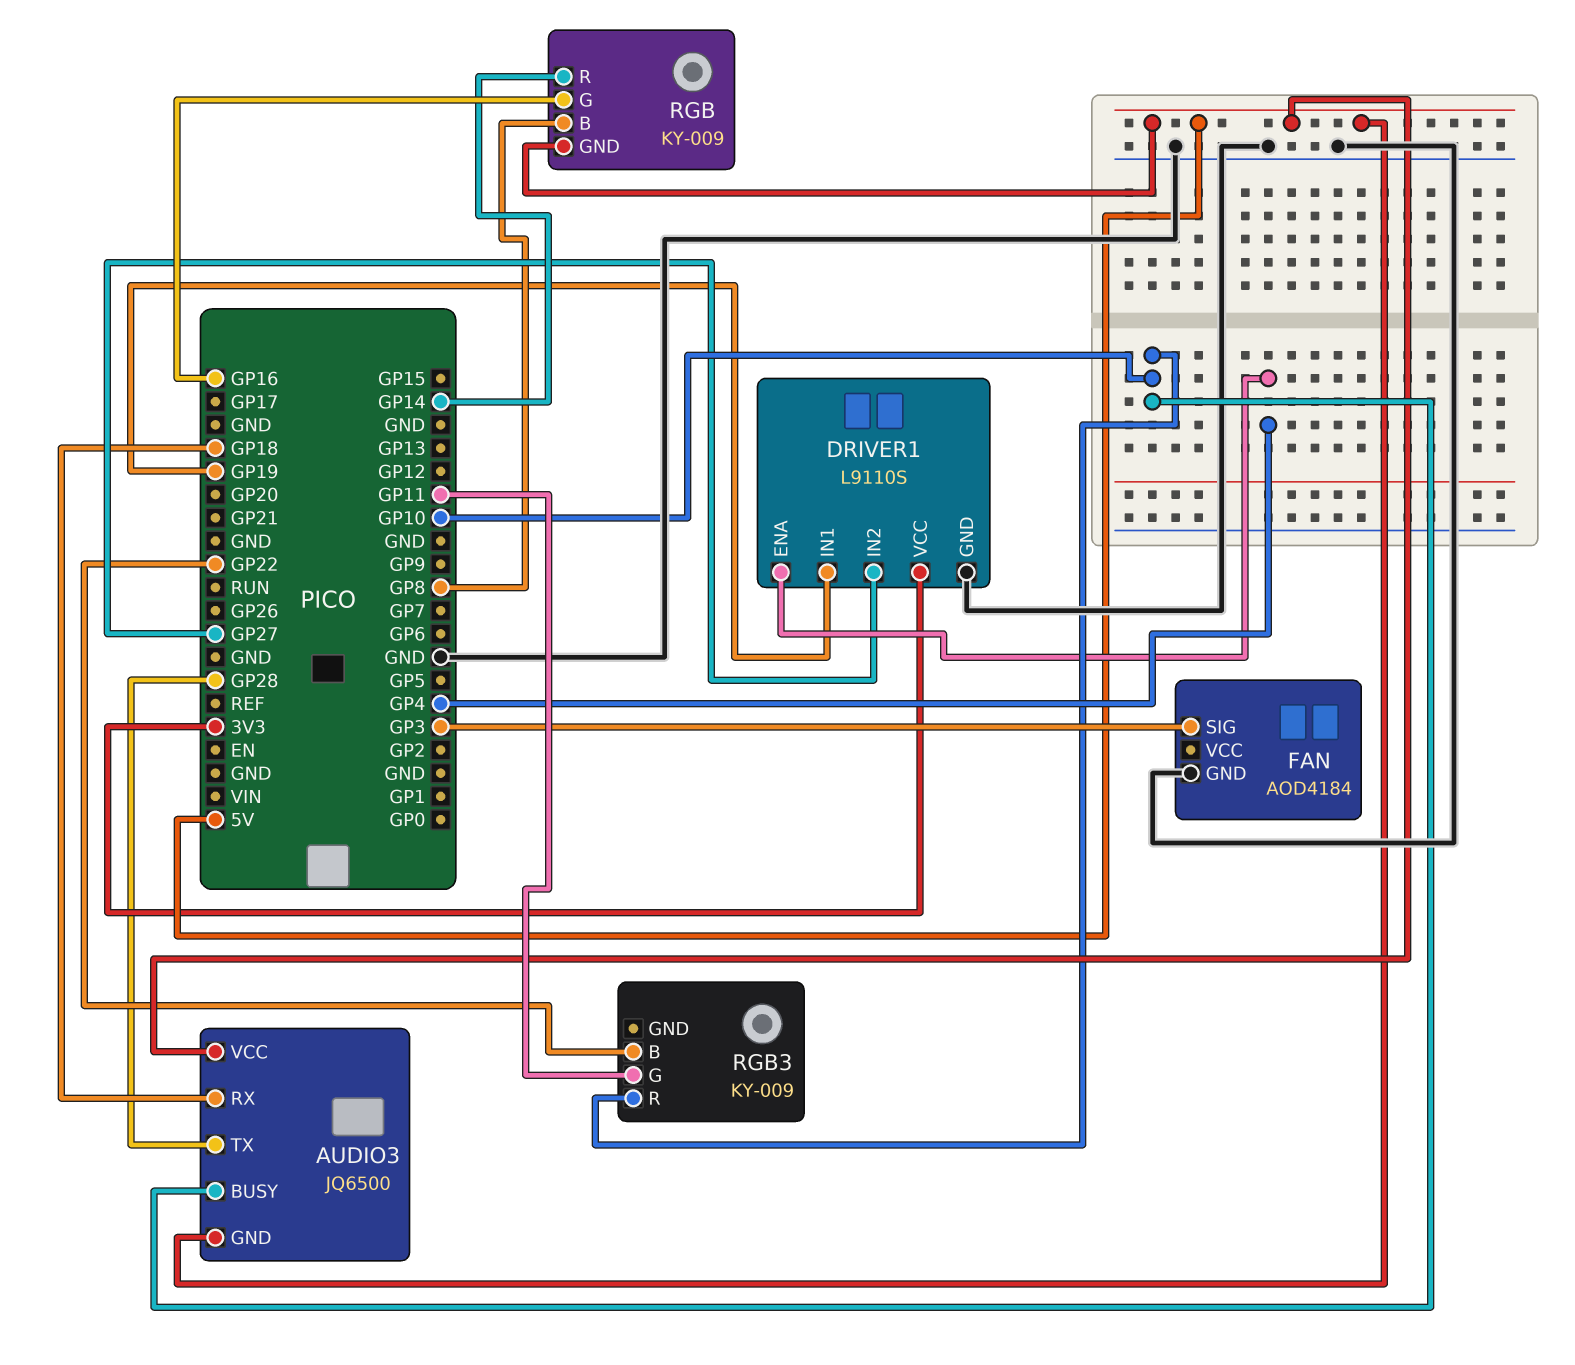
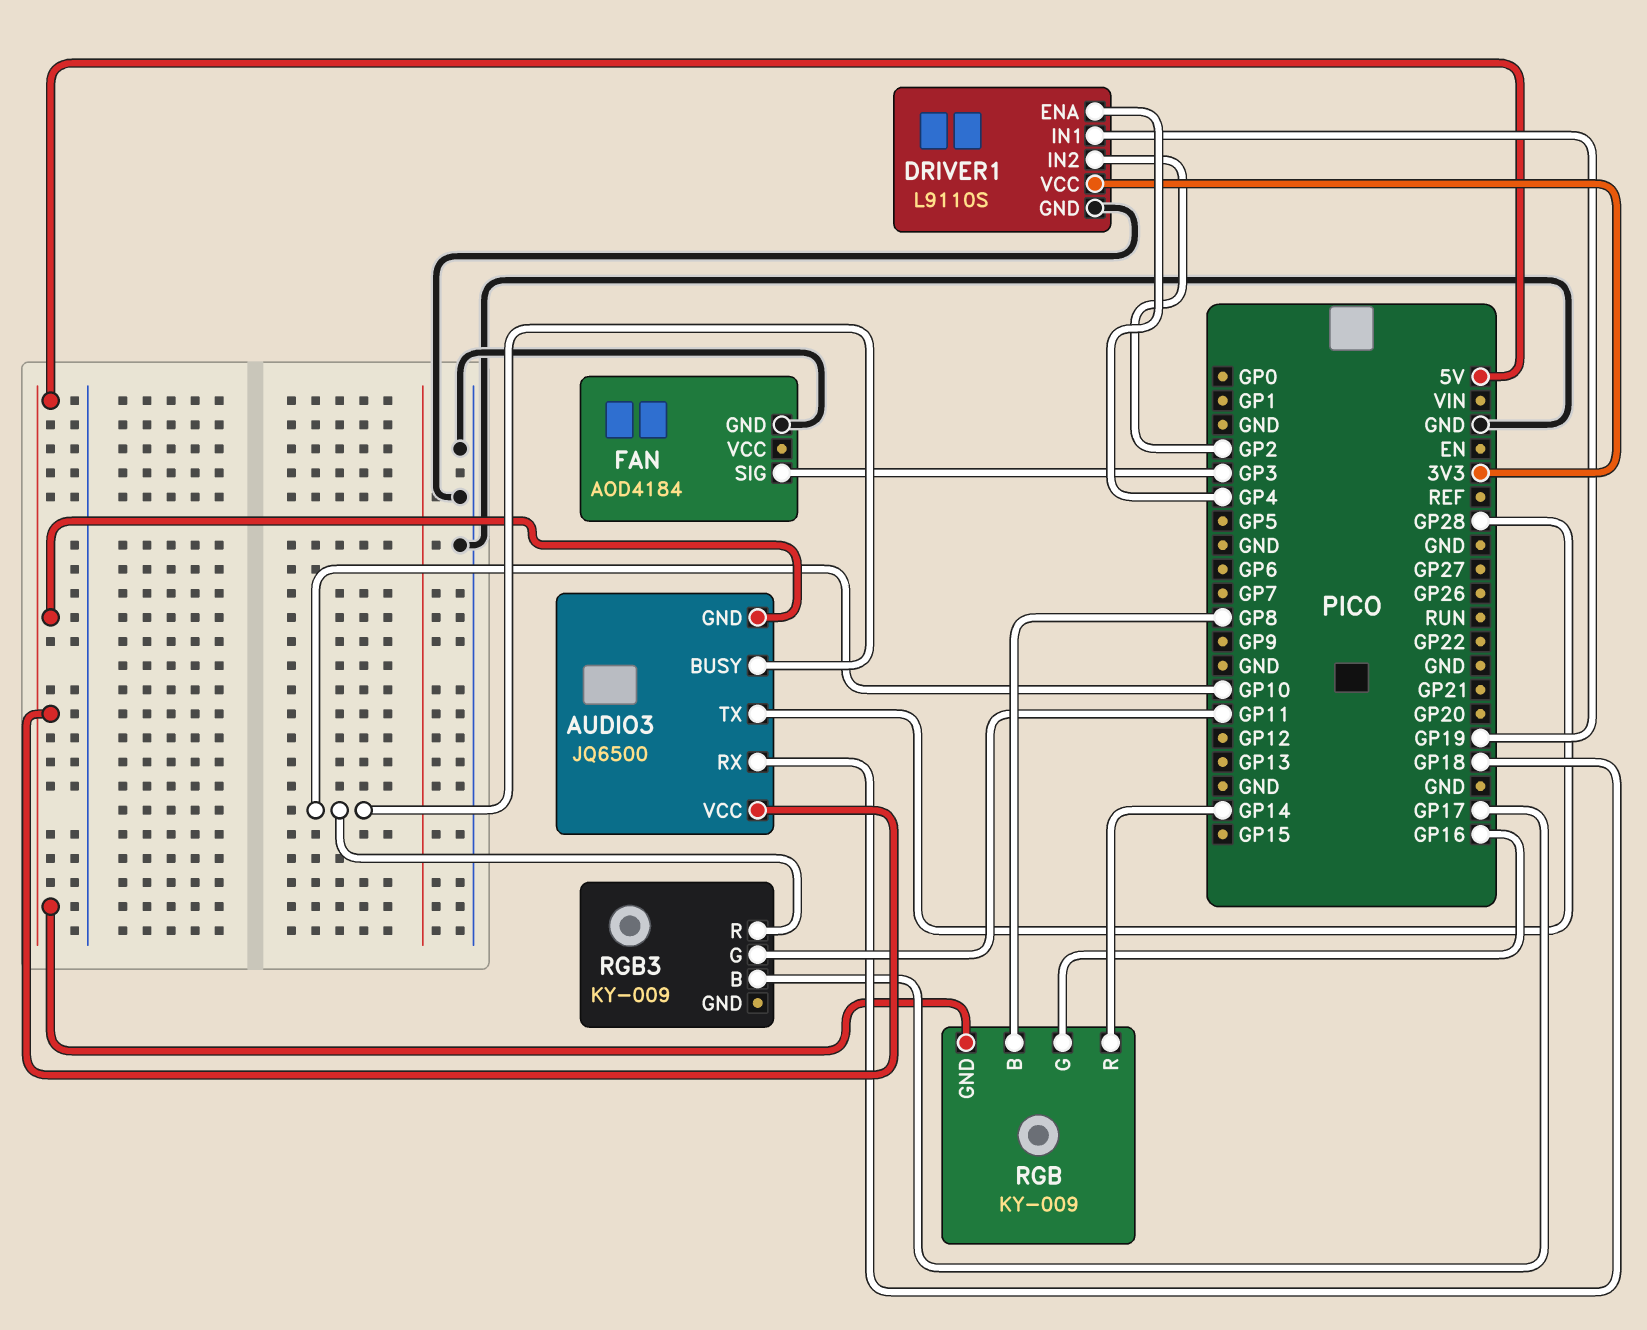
DRIVER1 pin IN2: GP27 -> GP2
RGB3 pin B: GP22 -> GP17

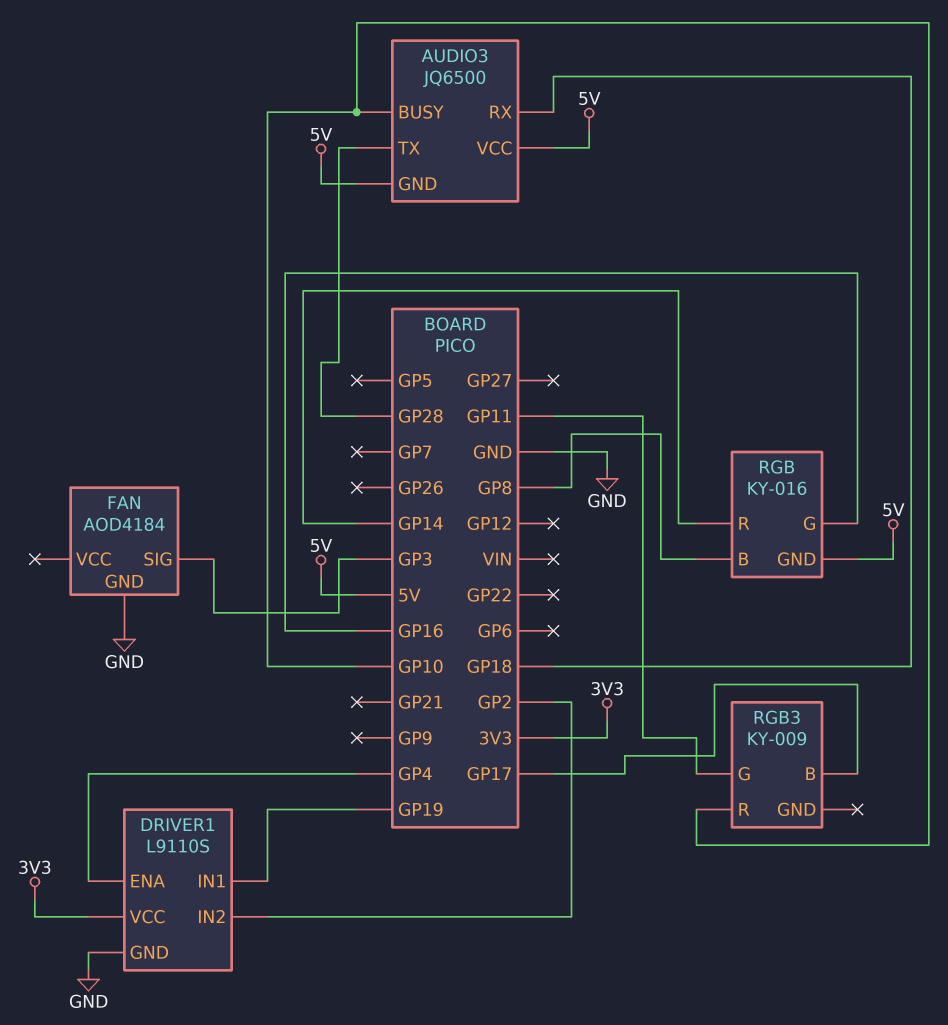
RGB: KY-009 -> KY-016

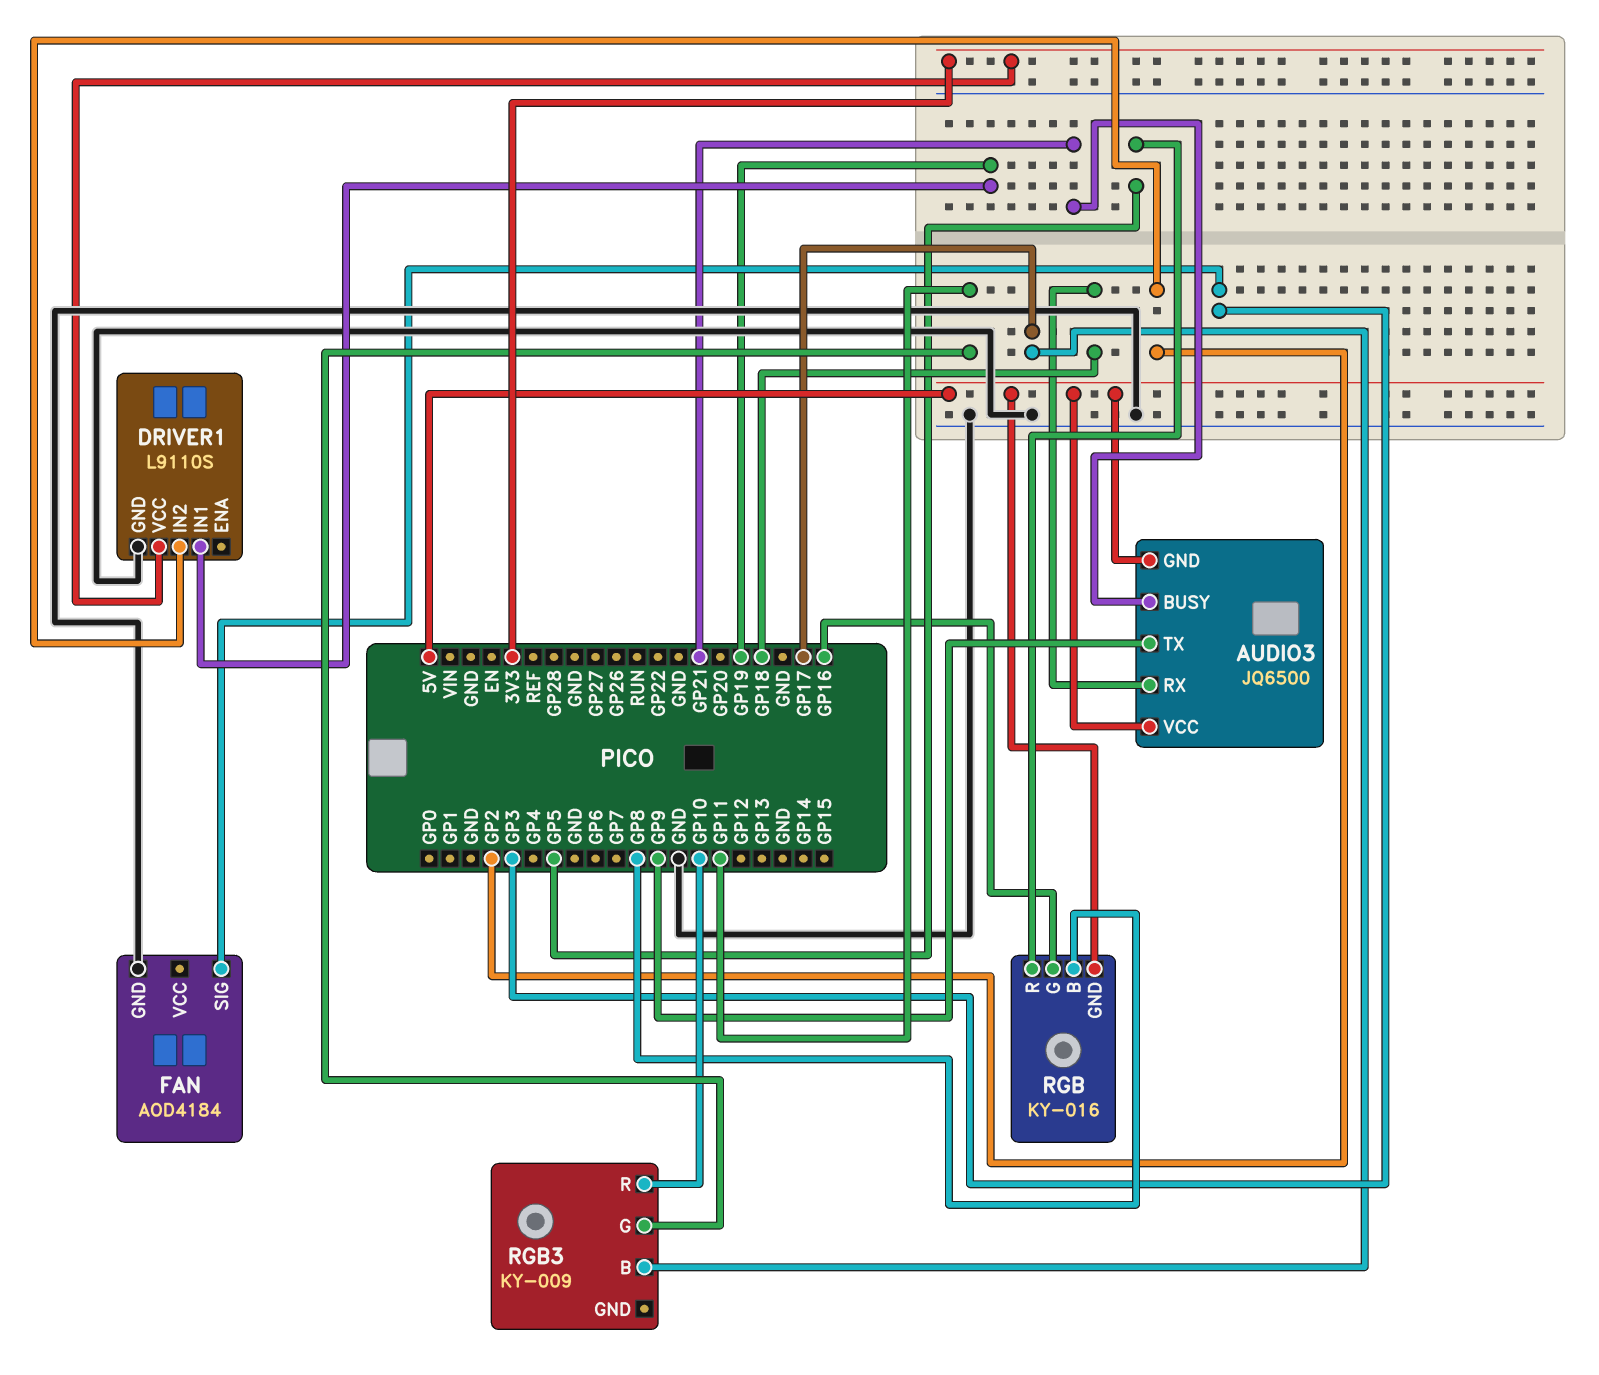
AUDIO3 pin BUSY: GP10 -> GP21
AUDIO3 pin TX: GP28 -> GP9
DRIVER1 pin ENA: GP4 -> none
RGB pin R: GP14 -> GP5

